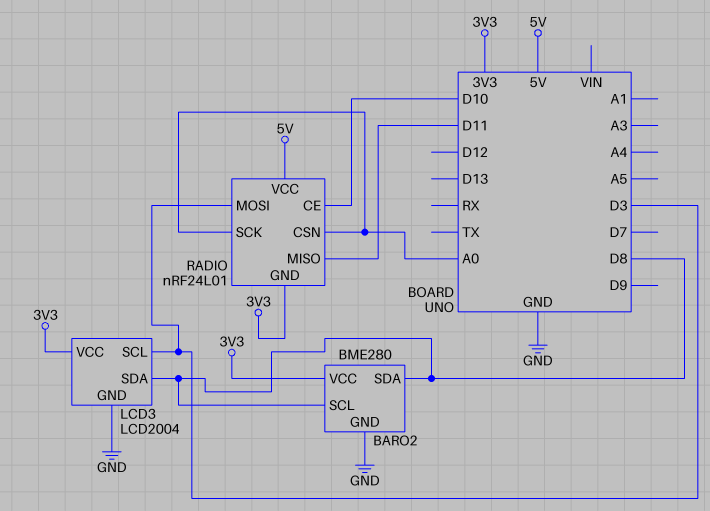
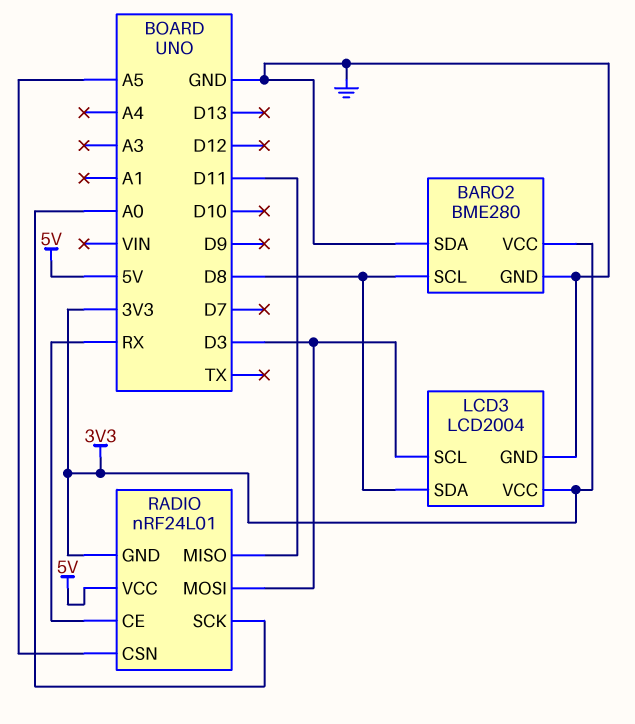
BARO2 pin SDA: D8 -> GND
RADIO pin CE: D10 -> RX
RADIO pin CSN: A0 -> A5

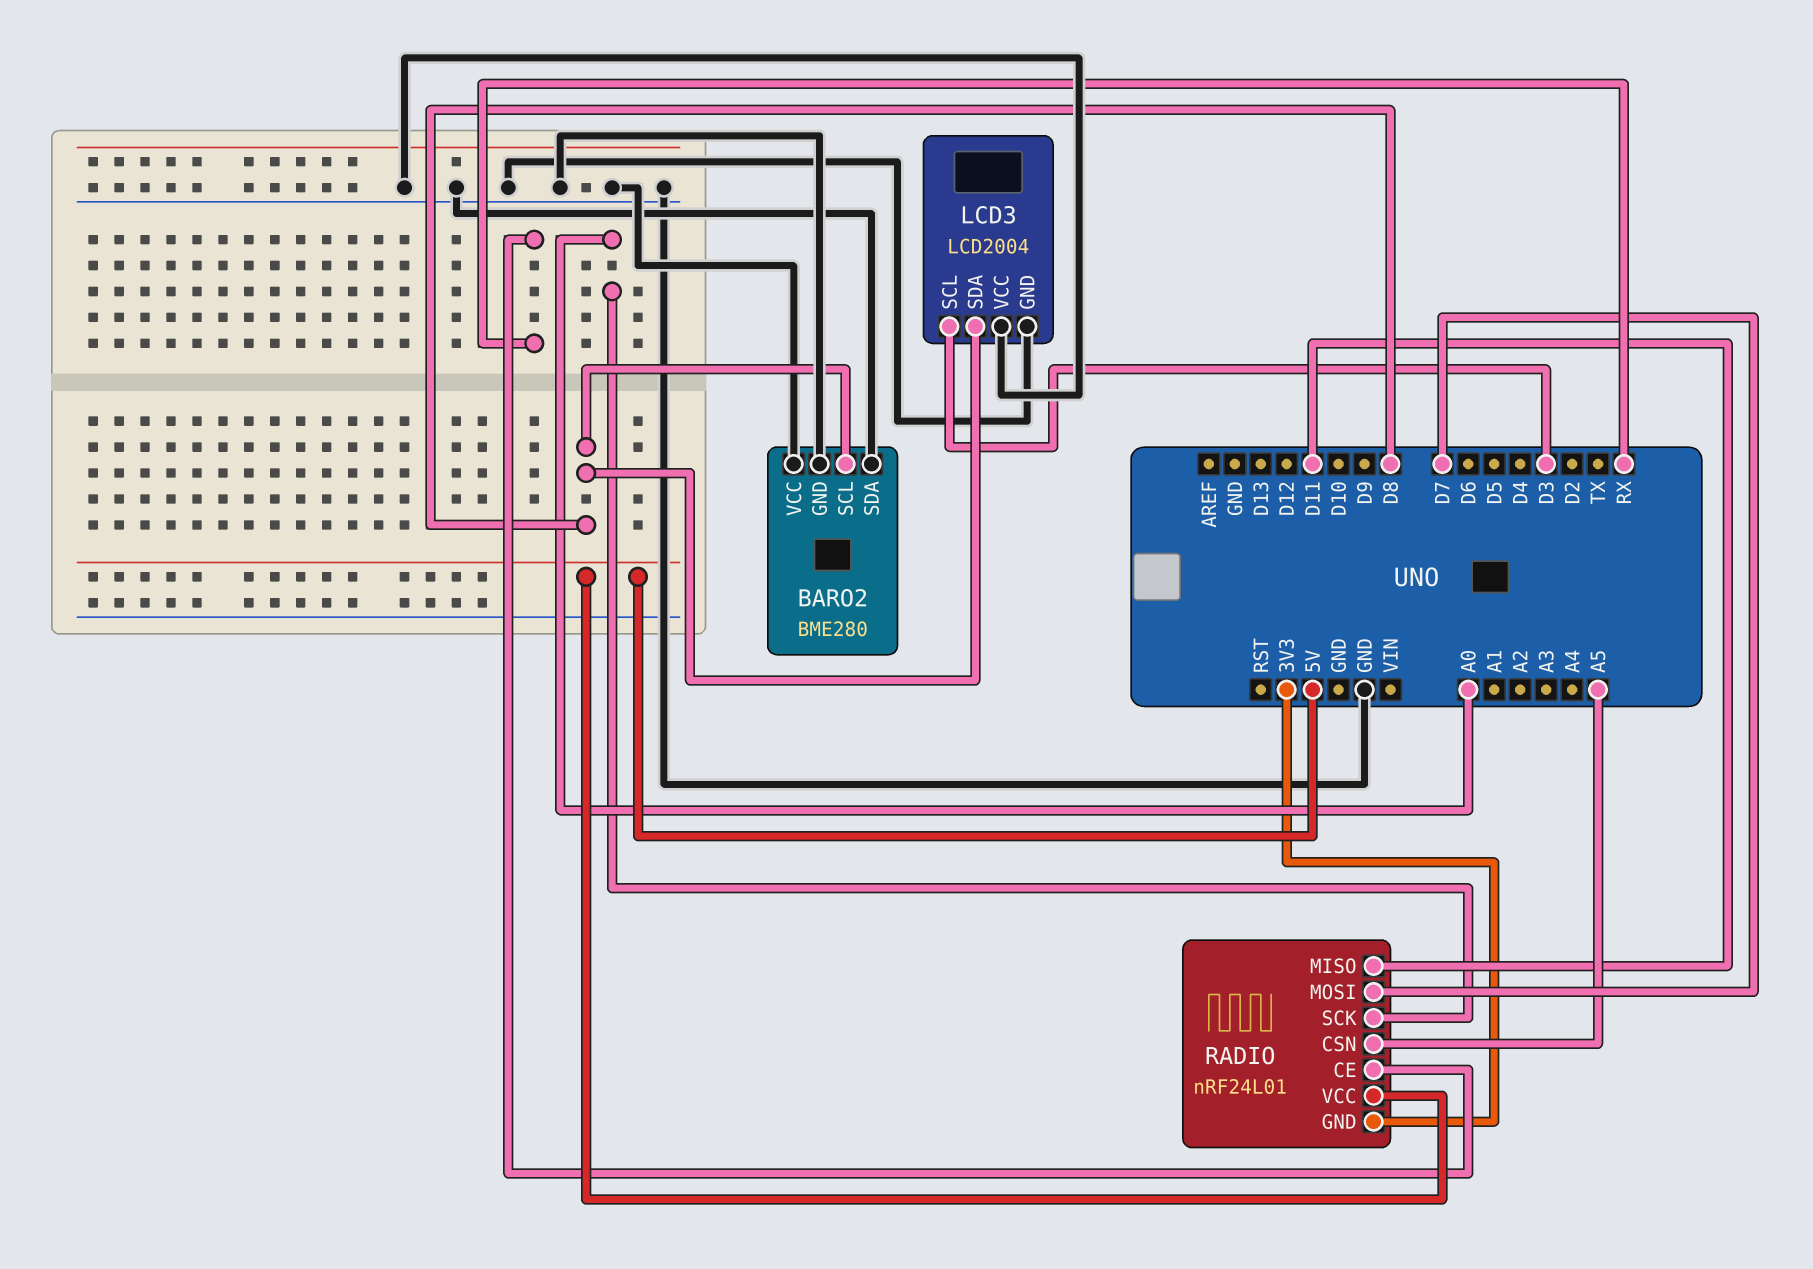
BARO2 pin VCC: 3V3 -> GND
LCD3 pin VCC: 3V3 -> GND
RADIO pin MOSI: D3 -> D7

